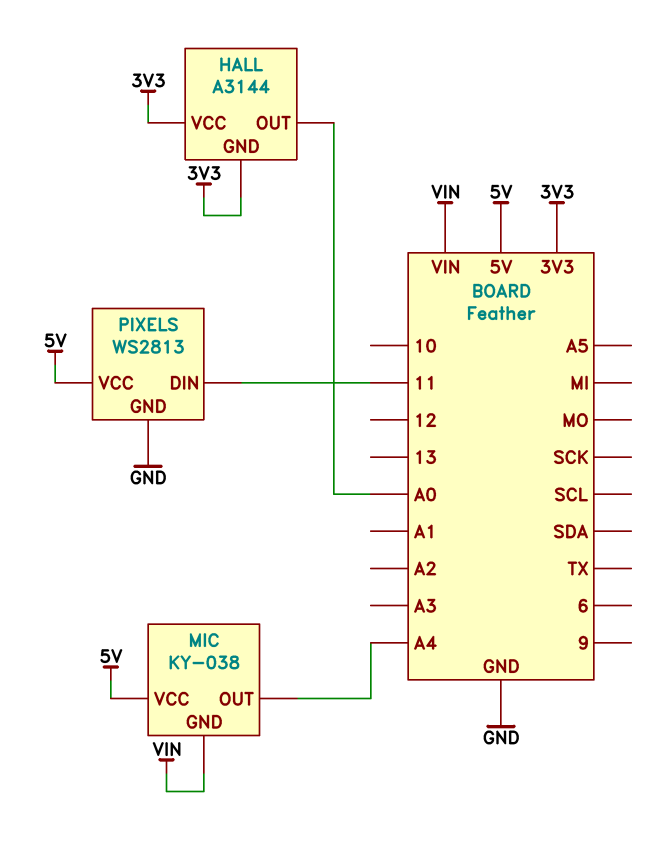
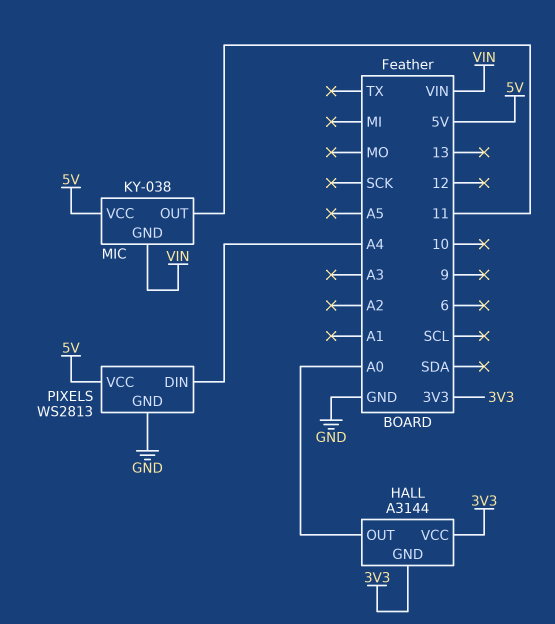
MIC pin OUT: A4 -> 11
PIXELS pin DIN: 11 -> A4

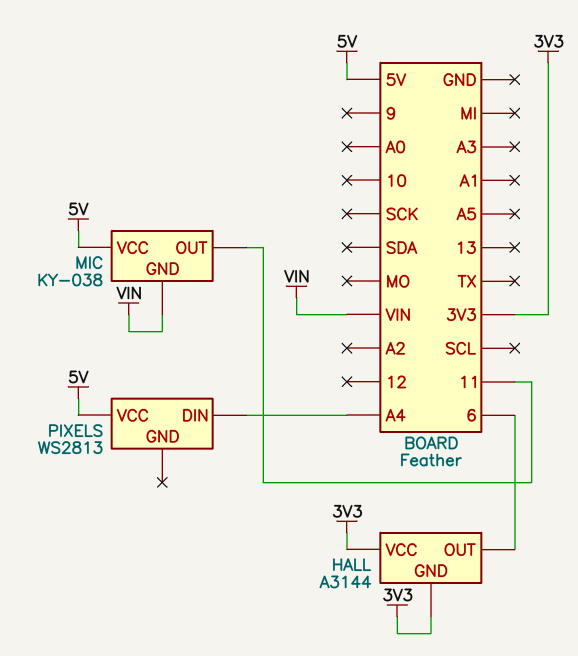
HALL pin OUT: A0 -> 6
PIXELS pin GND: GND -> none

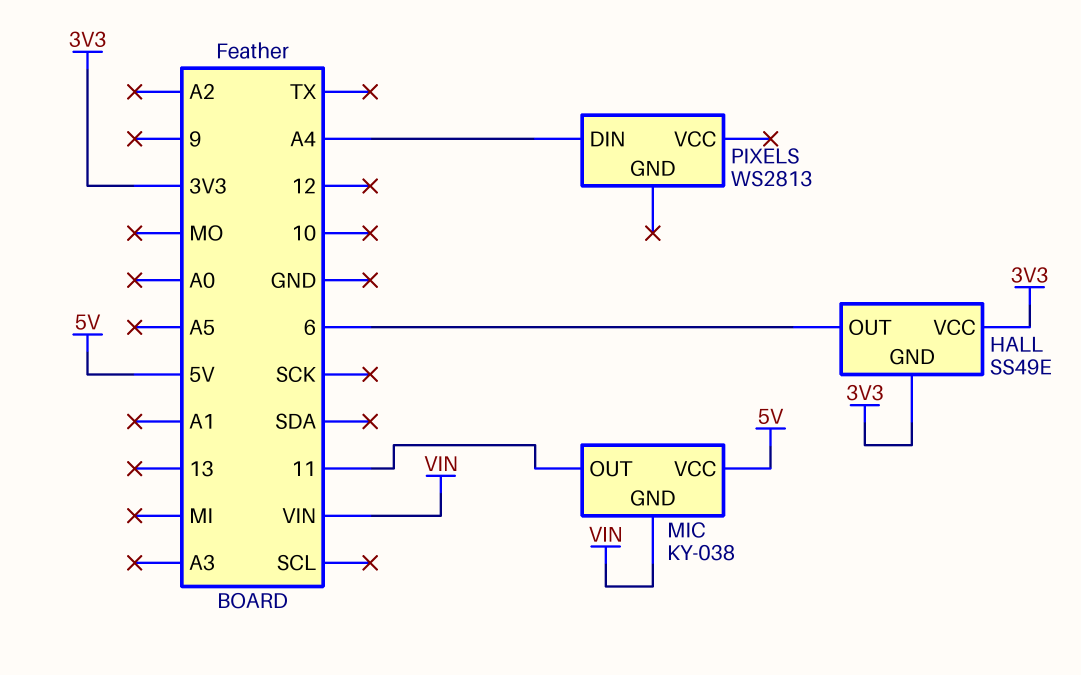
HALL: A3144 -> SS49E
PIXELS pin VCC: 5V -> none

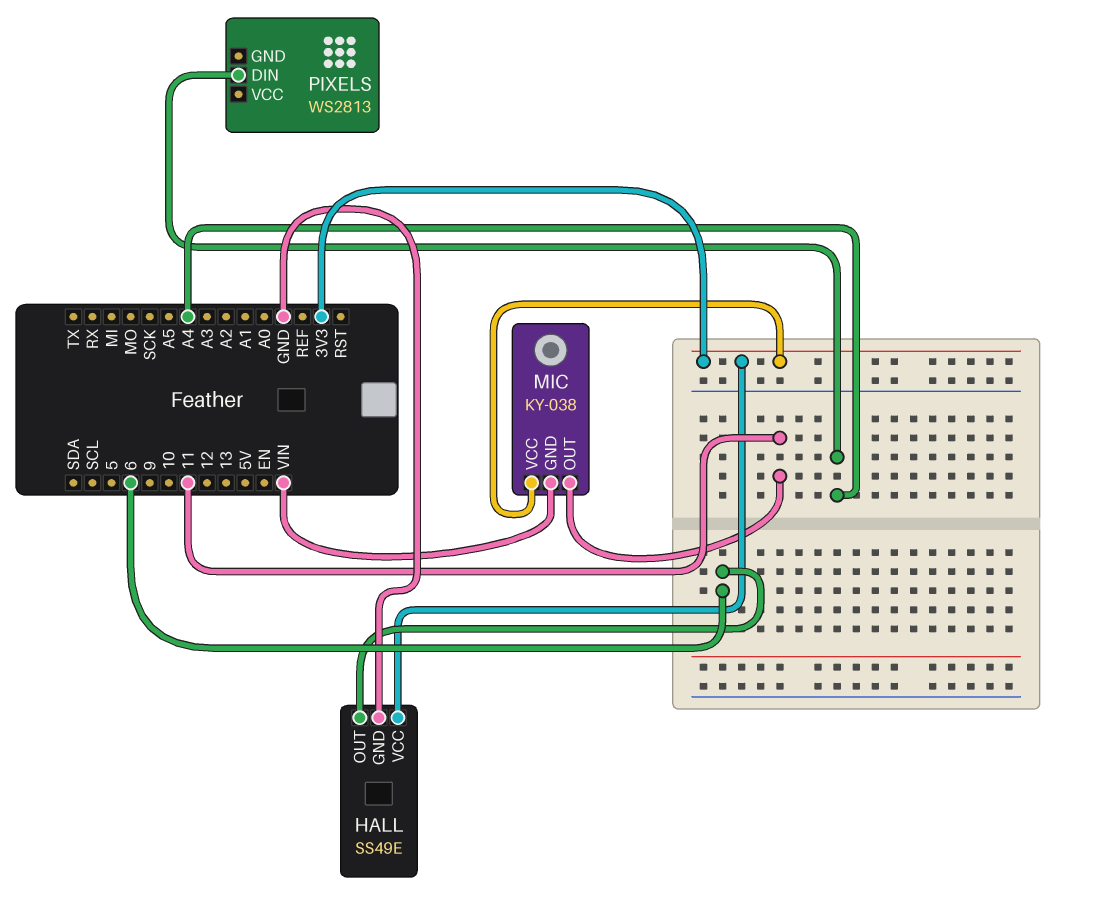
HALL pin GND: 3V3 -> GND
MIC pin VCC: 5V -> 3V3

